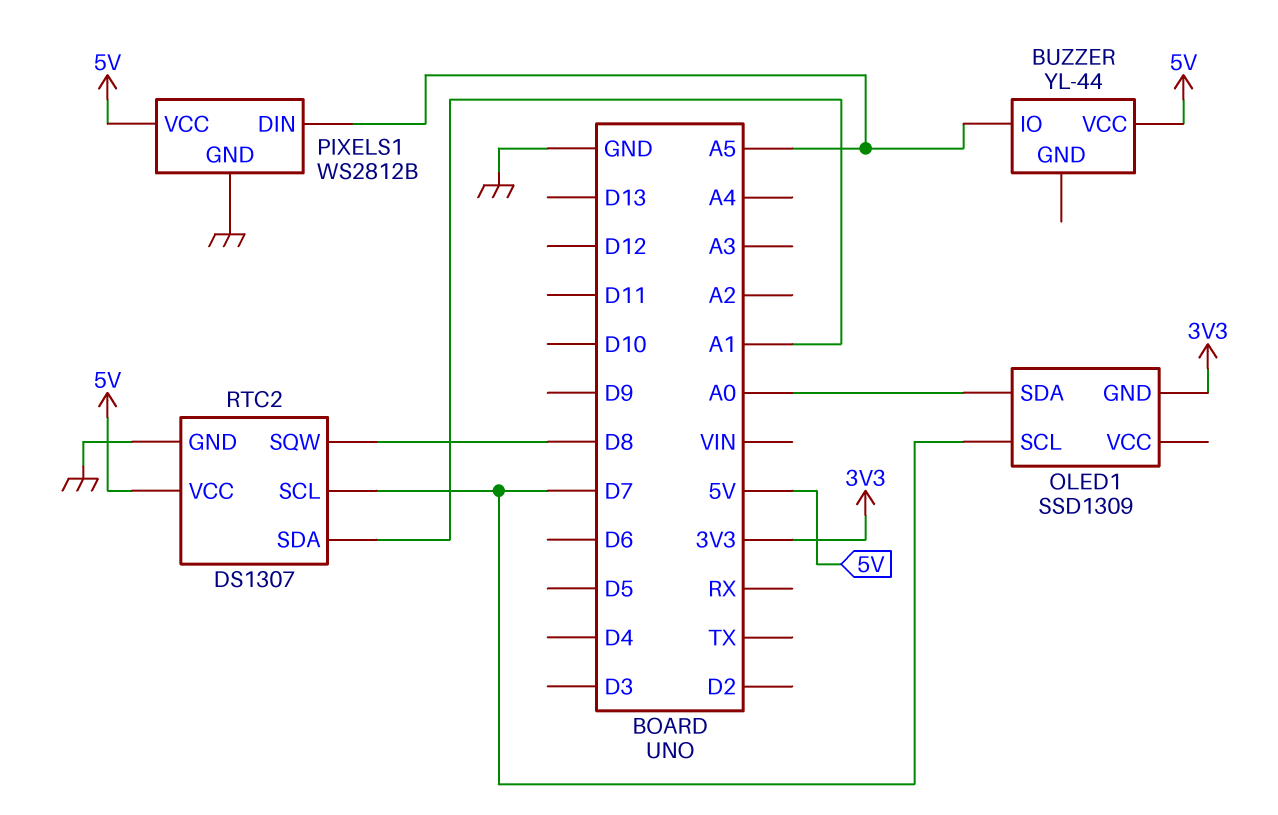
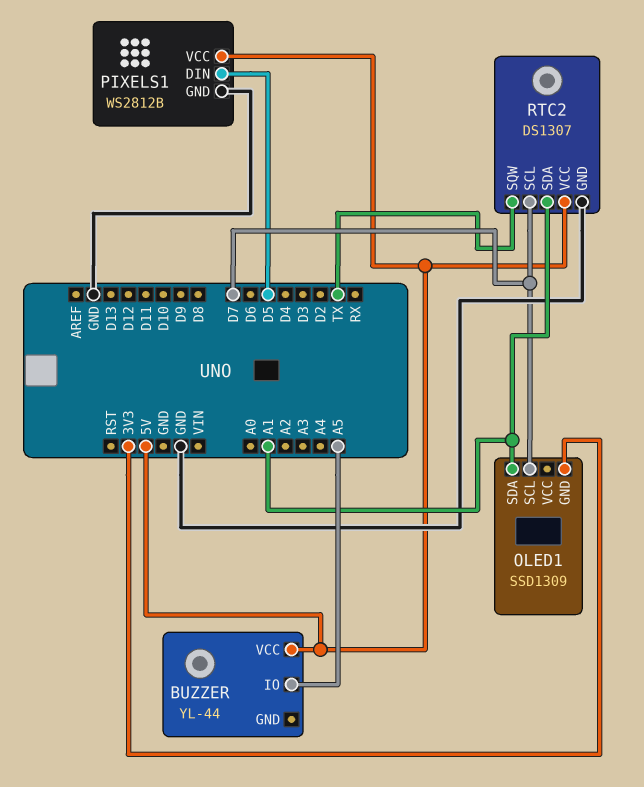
OLED1 pin SDA: A0 -> A1
PIXELS1 pin DIN: A5 -> D5
RTC2 pin SQW: D8 -> TX

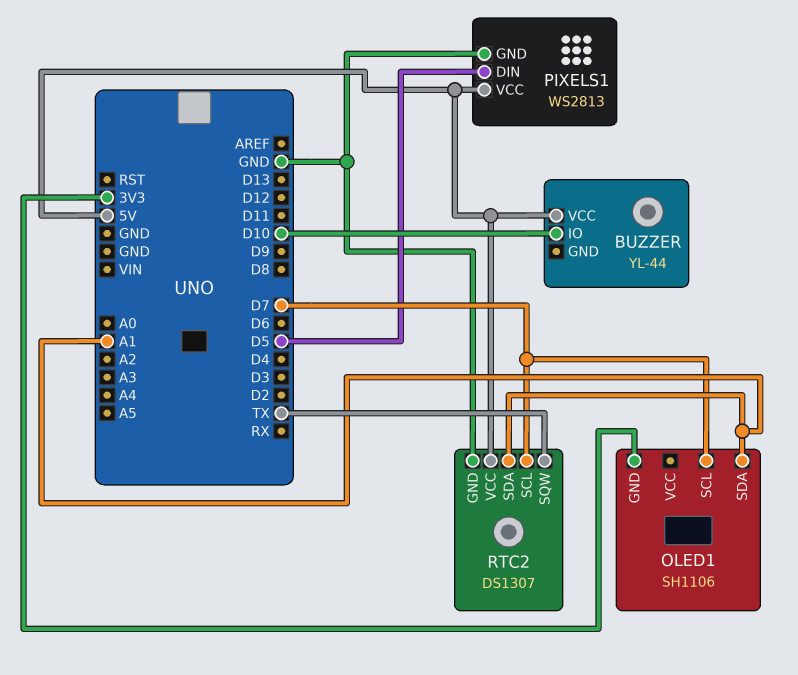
BUZZER pin IO: A5 -> D10
OLED1: SSD1309 -> SH1106
PIXELS1: WS2812B -> WS2813

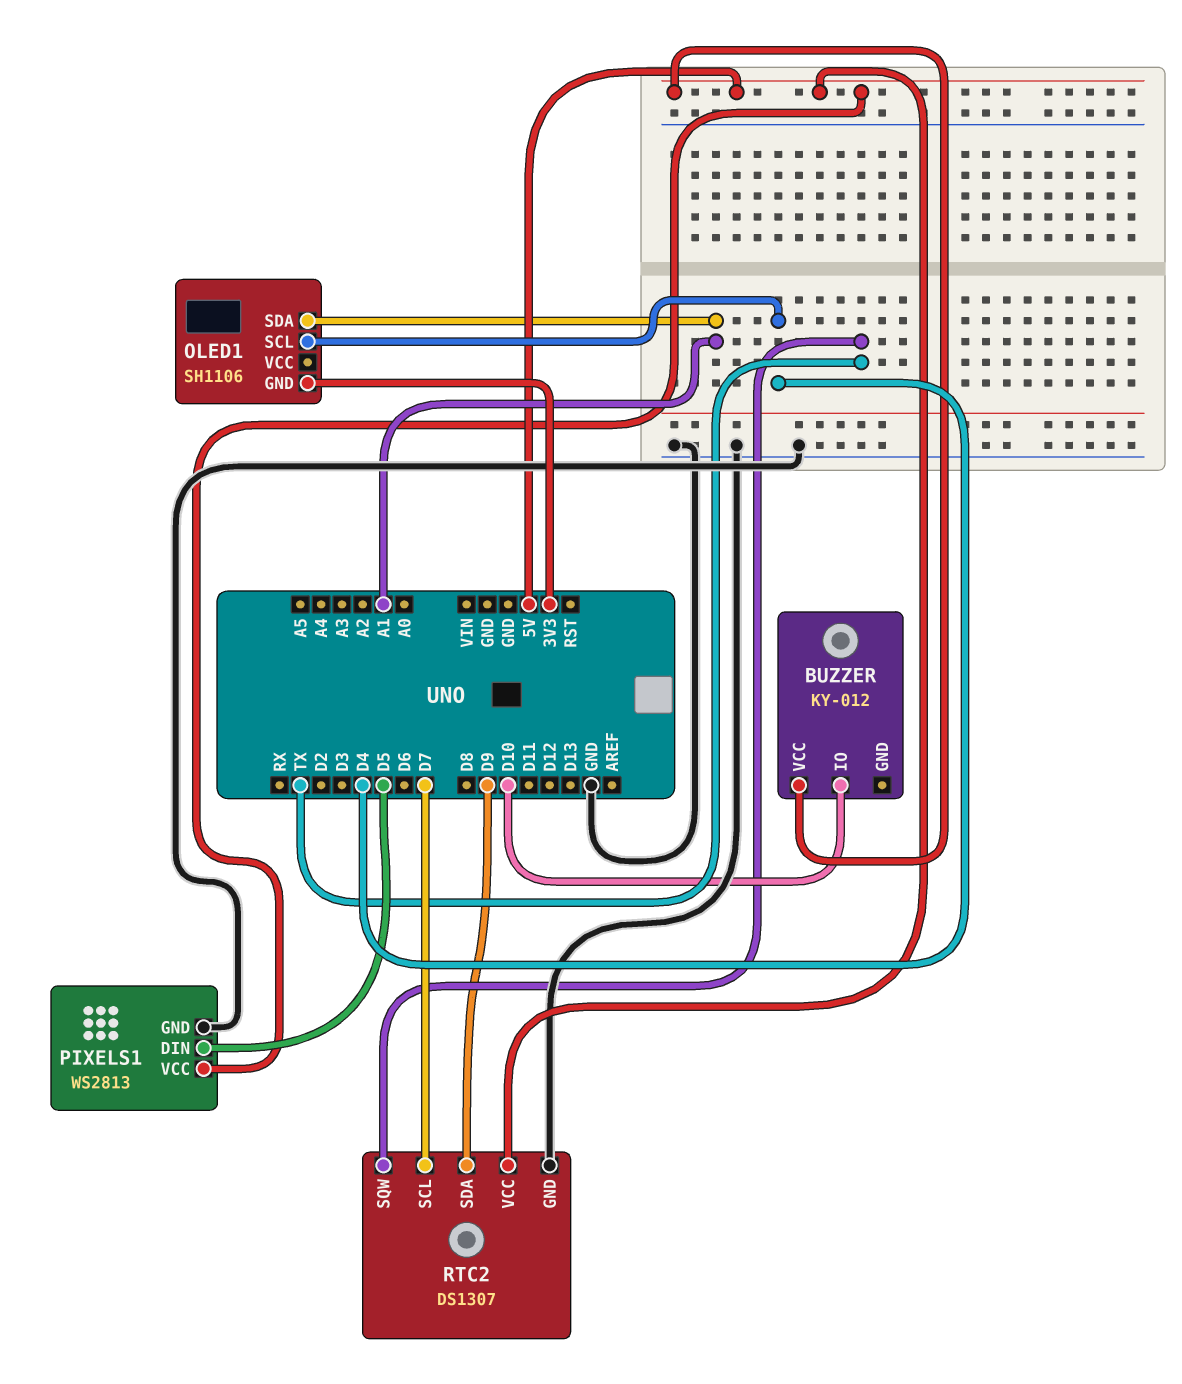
BUZZER: YL-44 -> KY-012
OLED1 pin SCL: D7 -> D4
RTC2 pin SDA: A1 -> D9

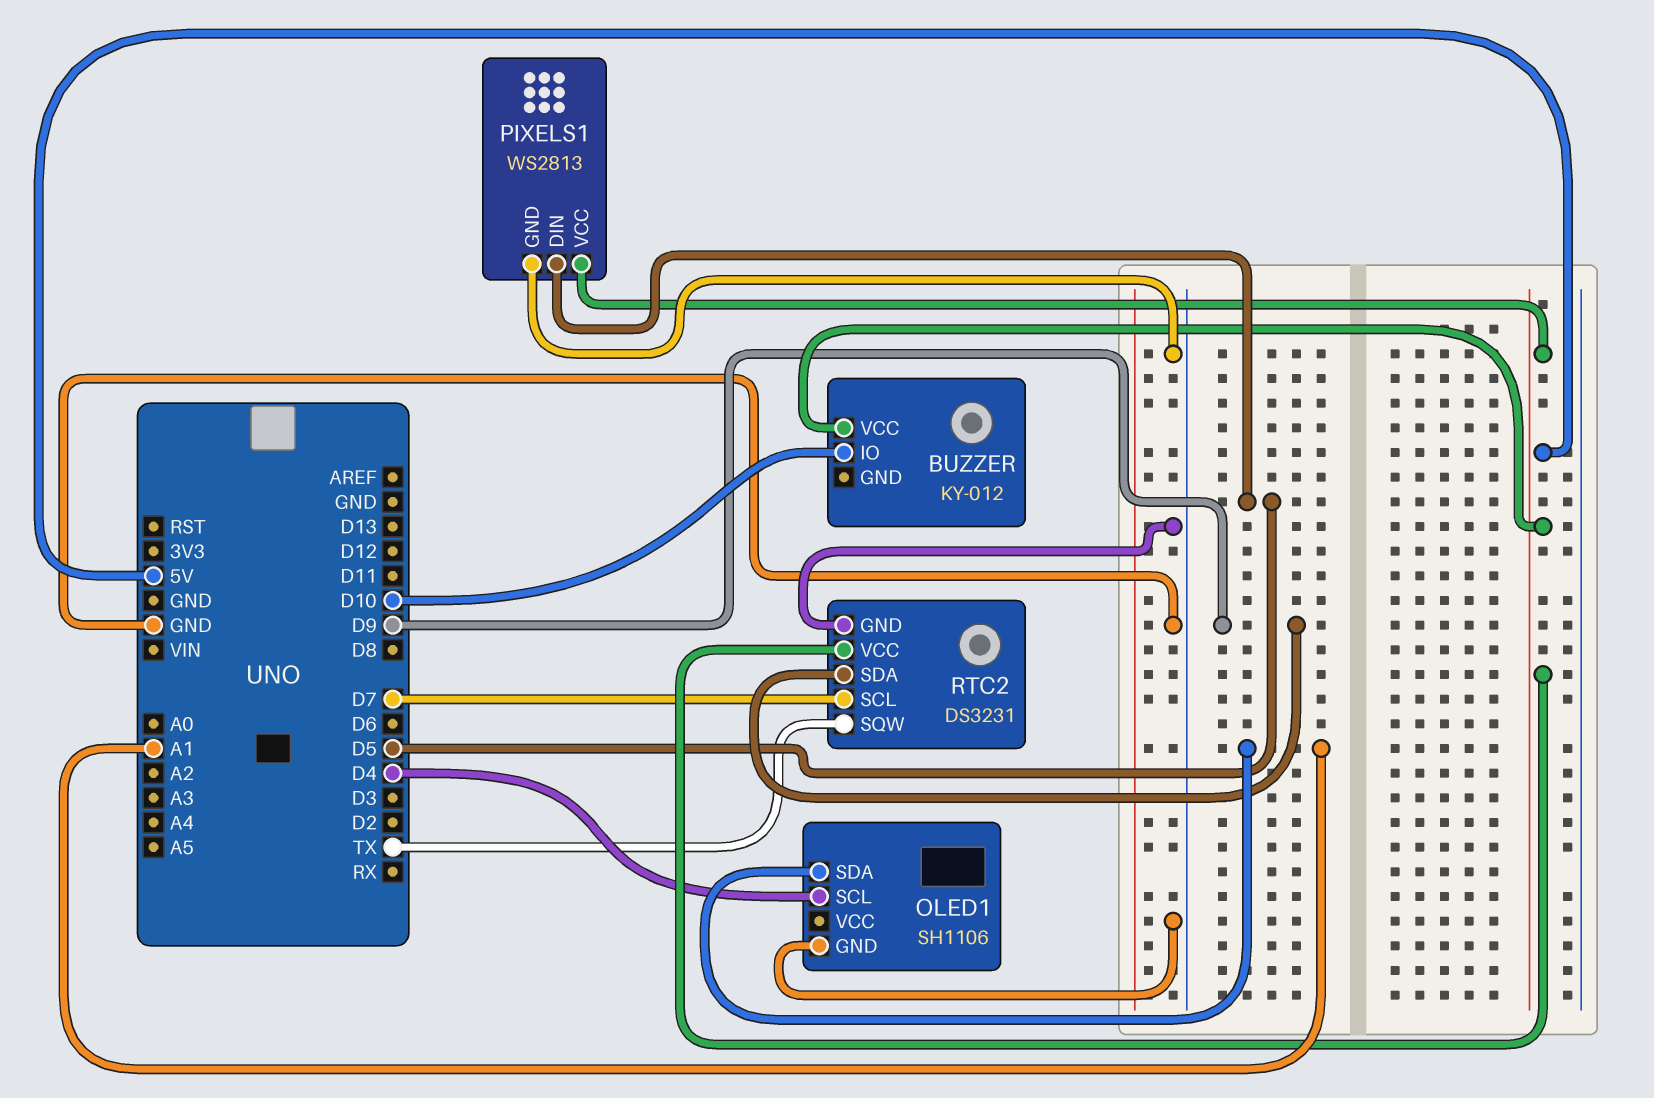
OLED1 pin GND: 3V3 -> GND
RTC2: DS1307 -> DS3231

